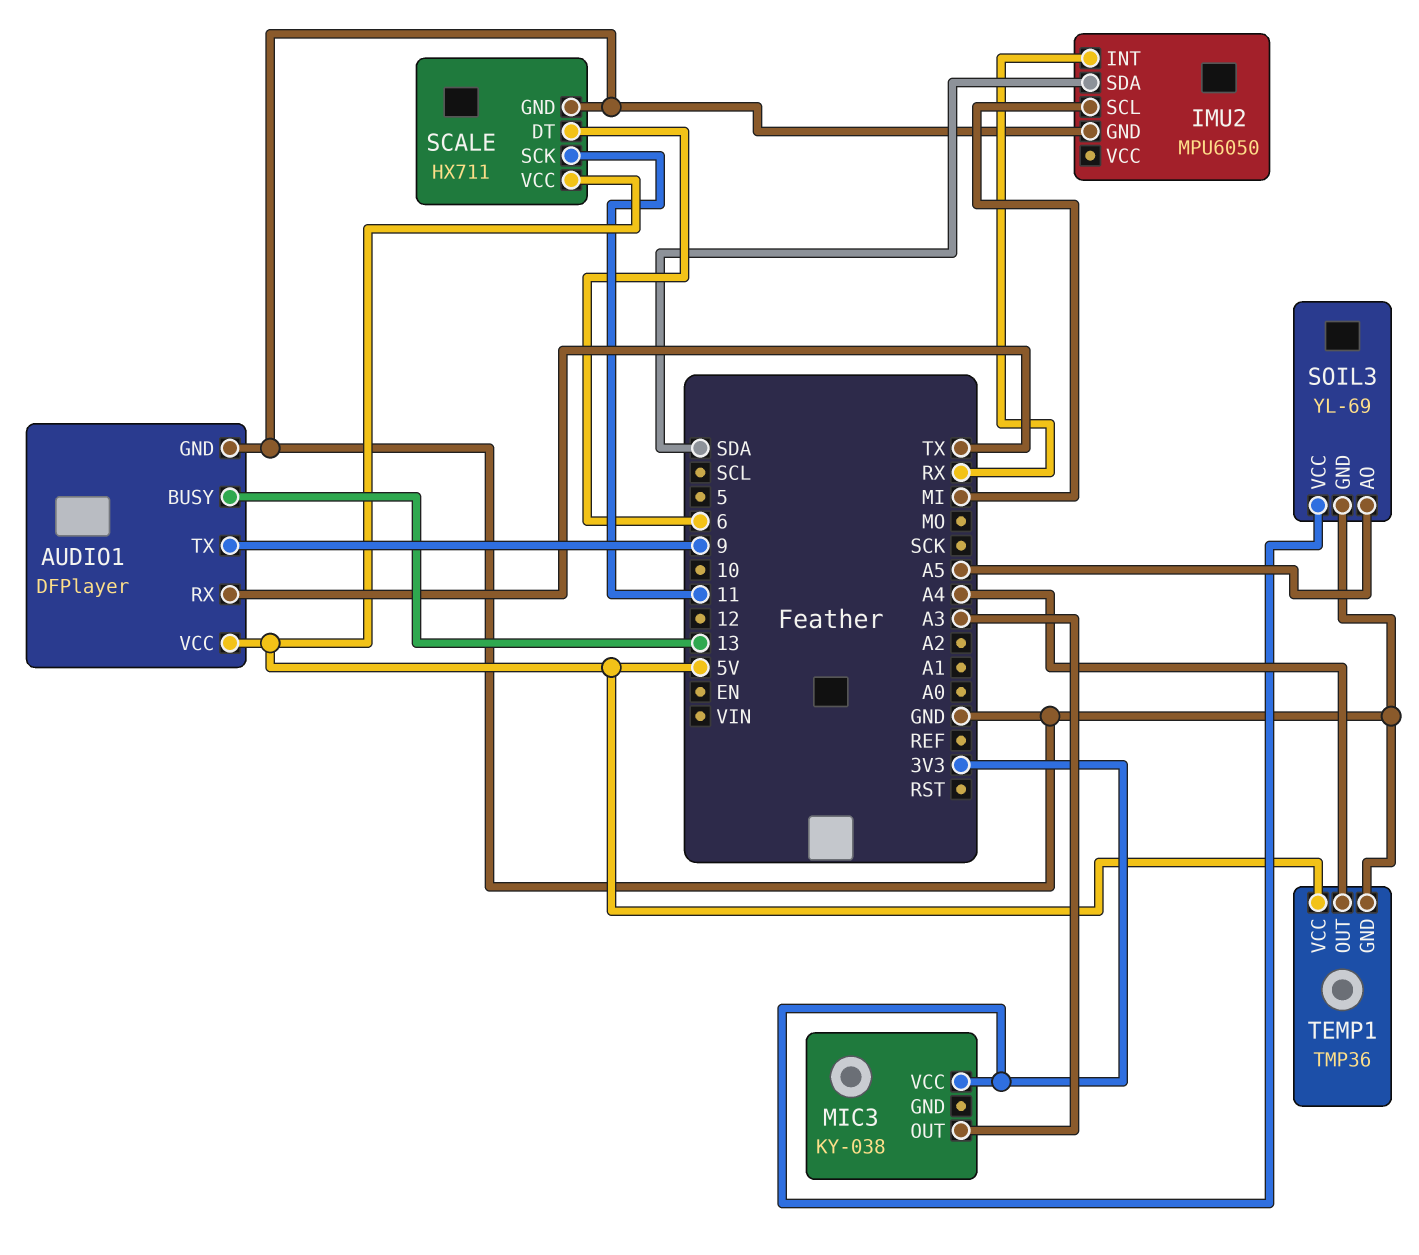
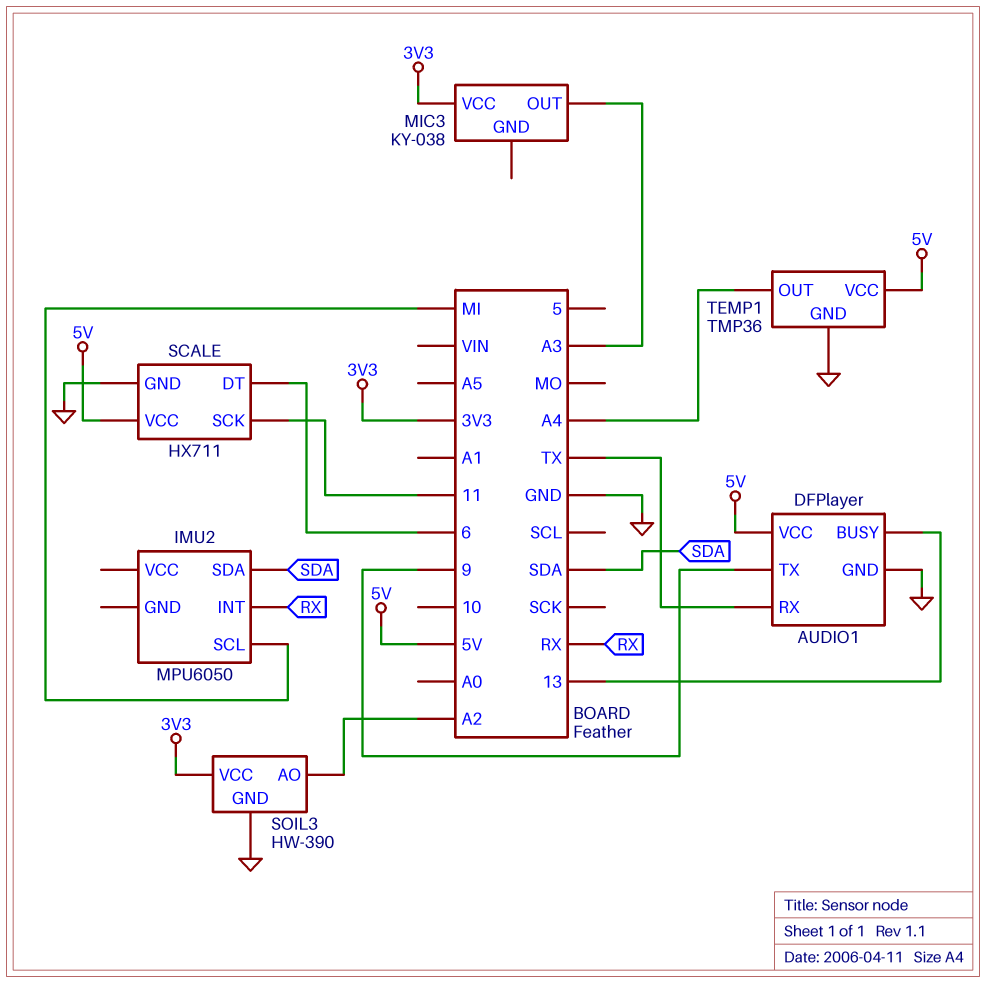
IMU2 pin GND: GND -> none
SOIL3: YL-69 -> HW-390
SOIL3 pin AO: A5 -> A2

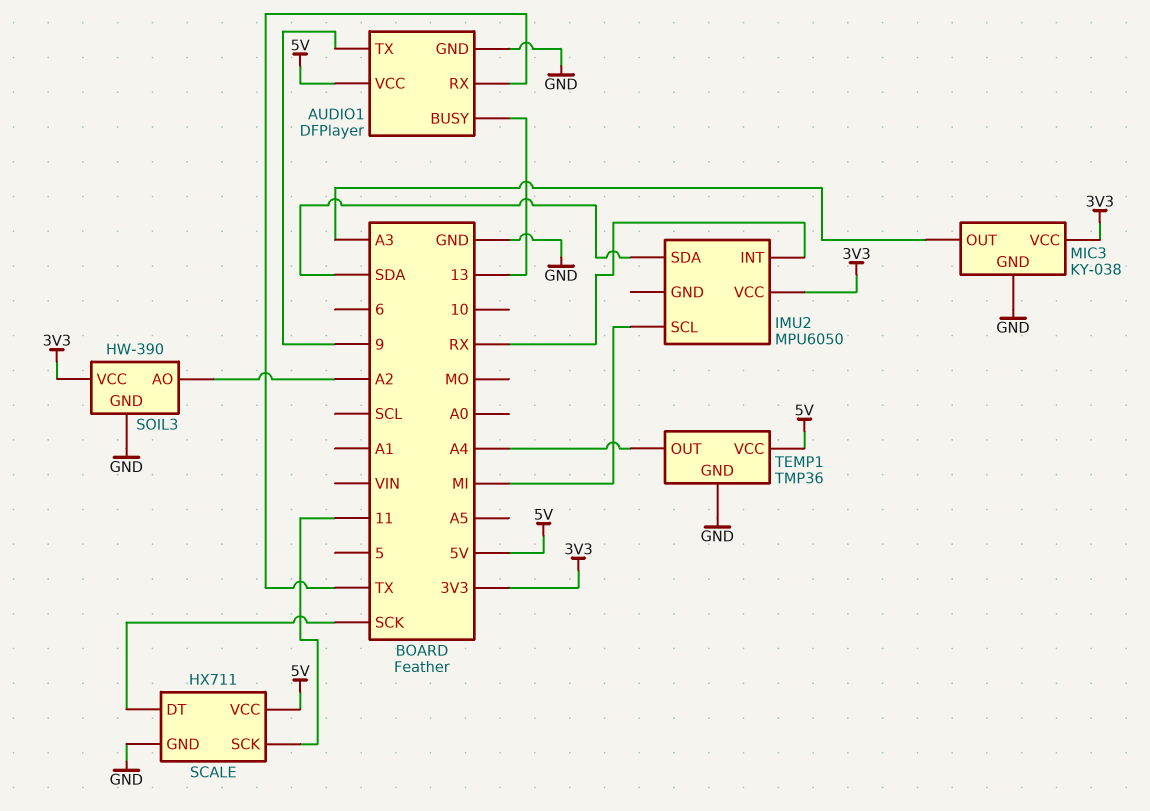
IMU2 pin VCC: none -> 3V3
MIC3 pin GND: none -> GND
SCALE pin DT: 6 -> SCK

